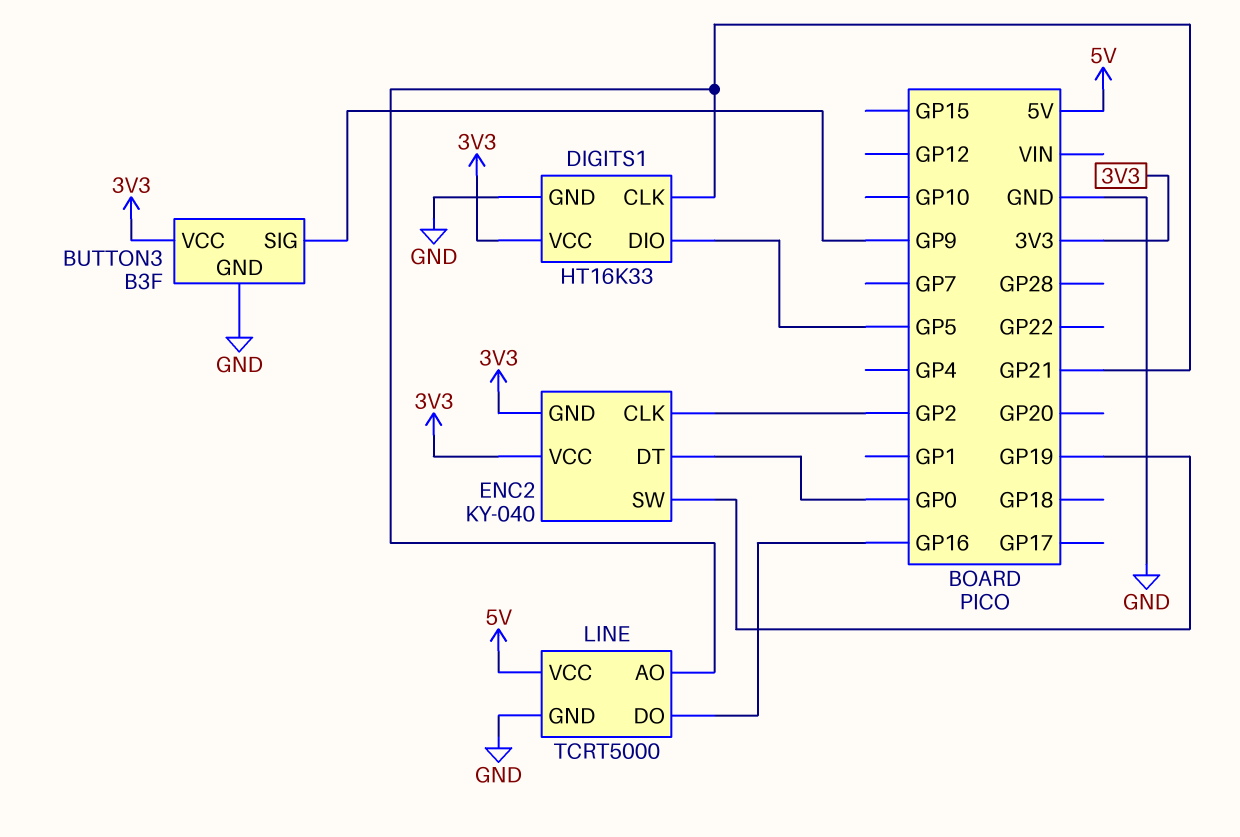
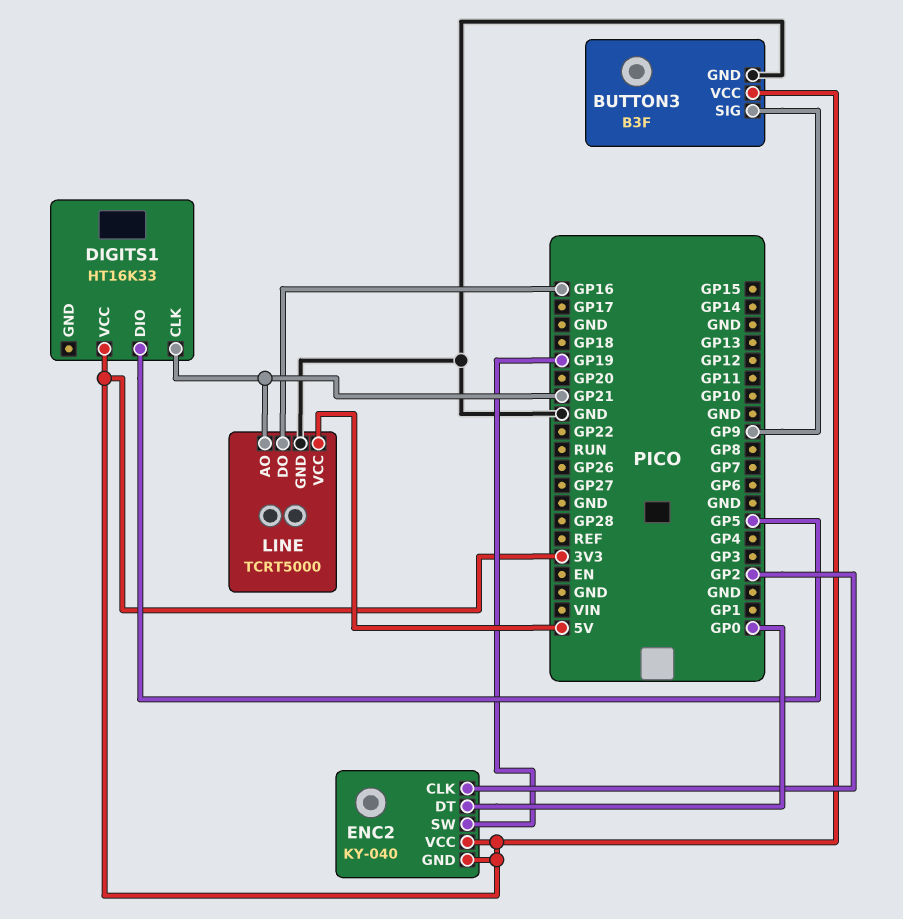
DIGITS1 pin GND: GND -> none

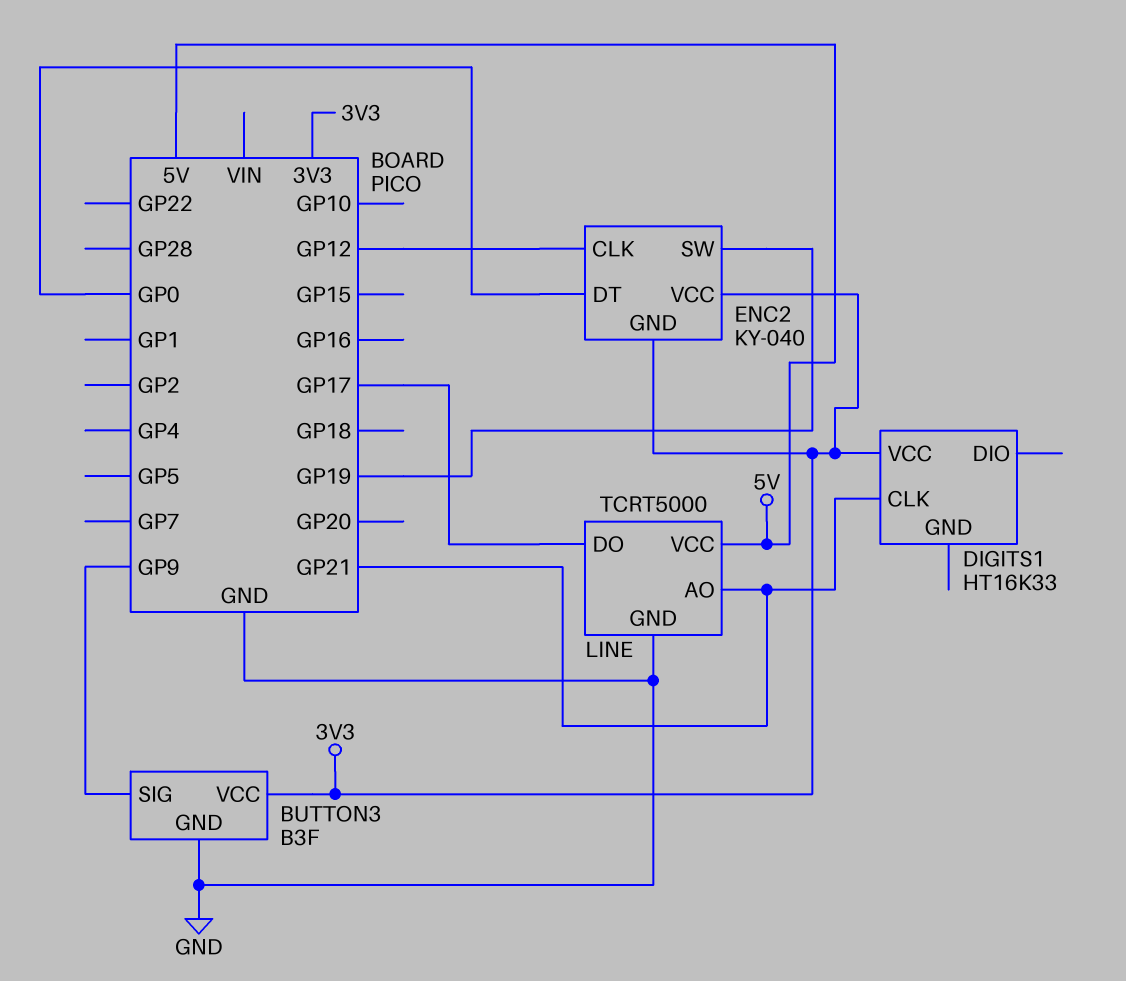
DIGITS1 pin DIO: GP5 -> none
ENC2 pin CLK: GP2 -> GP12
LINE pin DO: GP16 -> GP17

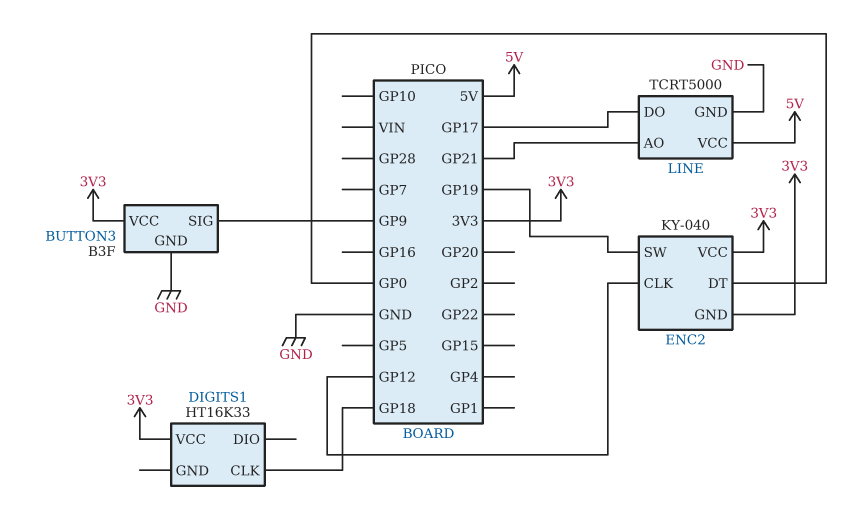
DIGITS1 pin CLK: GP21 -> GP18

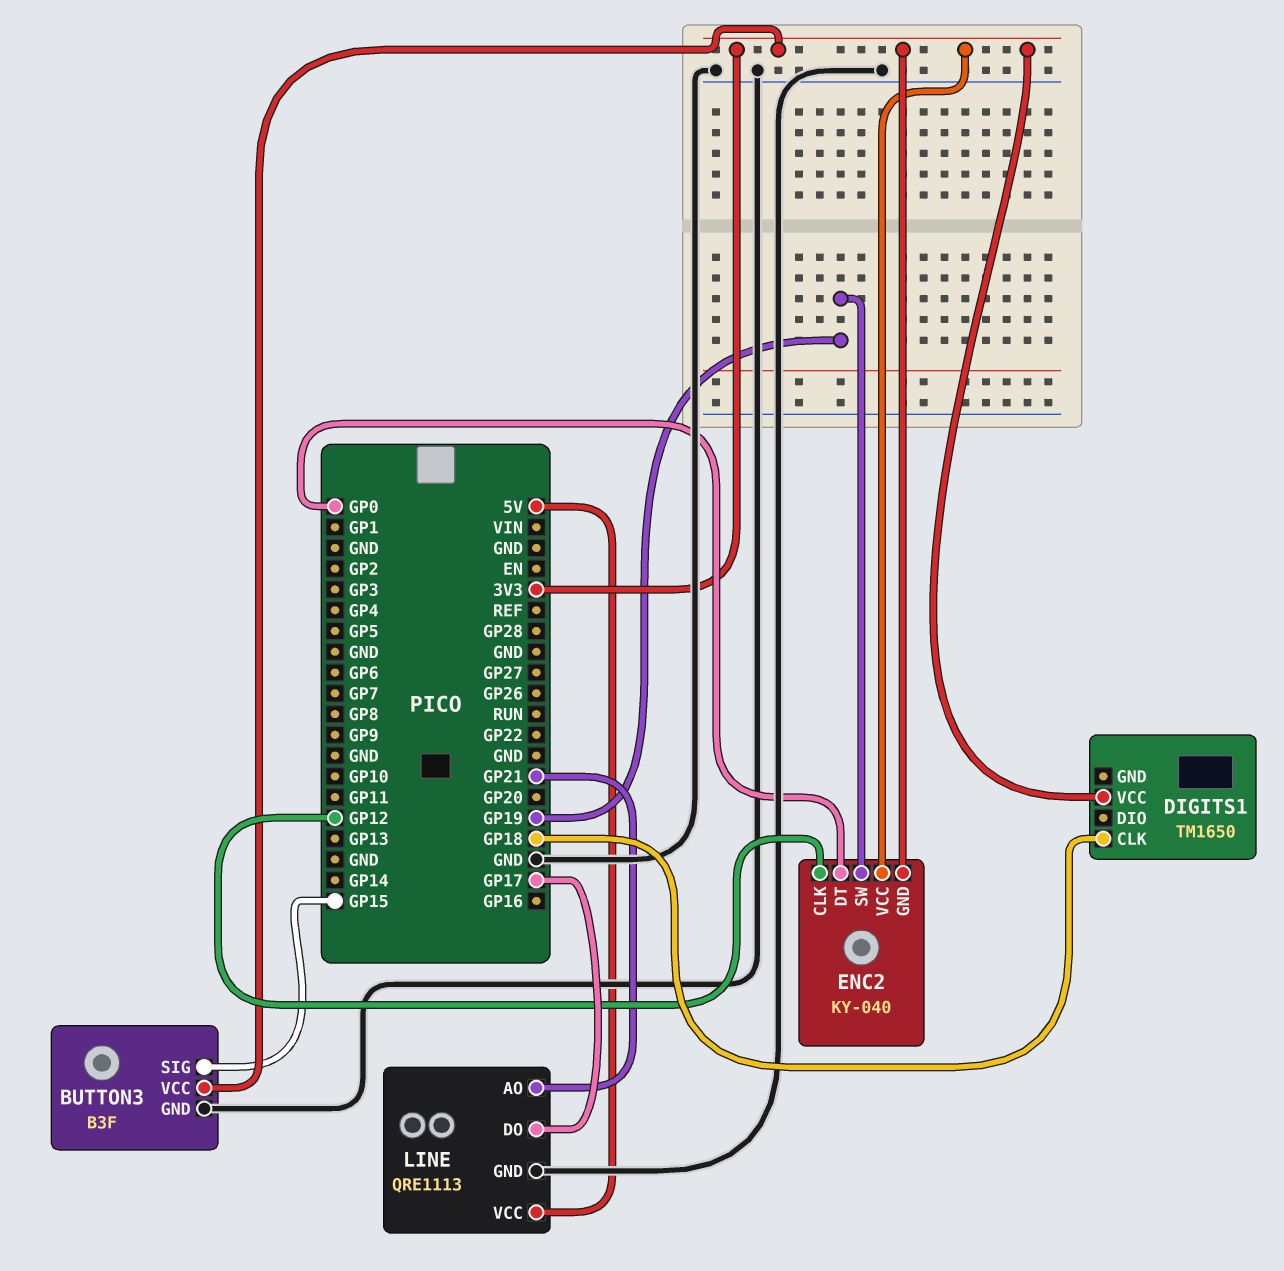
BUTTON3 pin SIG: GP9 -> GP15
DIGITS1: HT16K33 -> TM1650
LINE: TCRT5000 -> QRE1113

